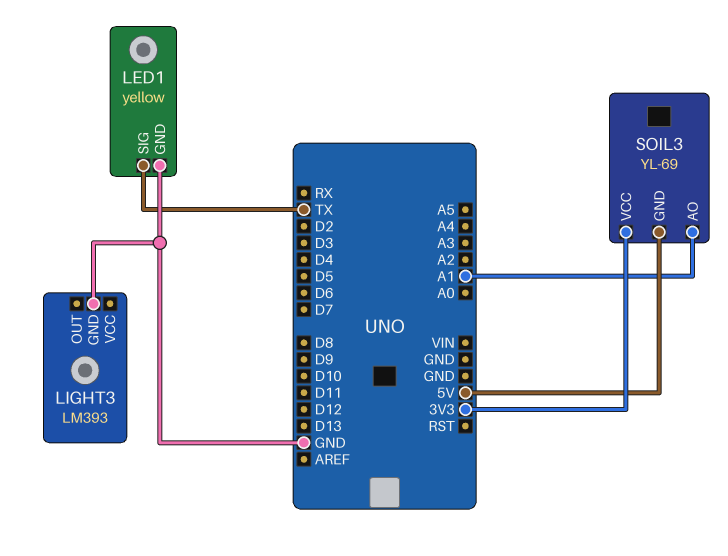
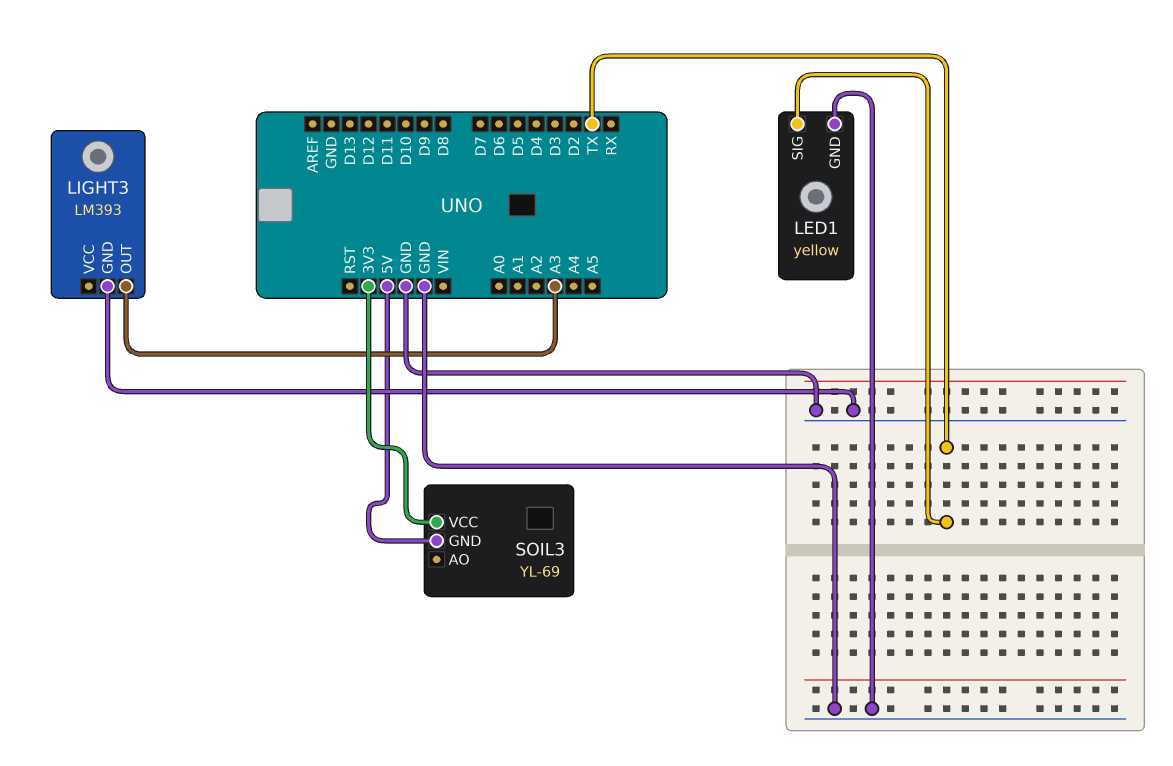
LIGHT3 pin OUT: none -> A3
SOIL3 pin AO: A1 -> none

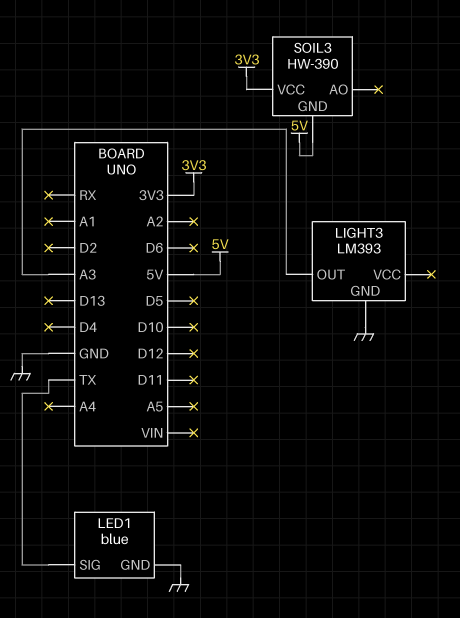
LED1: yellow -> blue
SOIL3: YL-69 -> HW-390

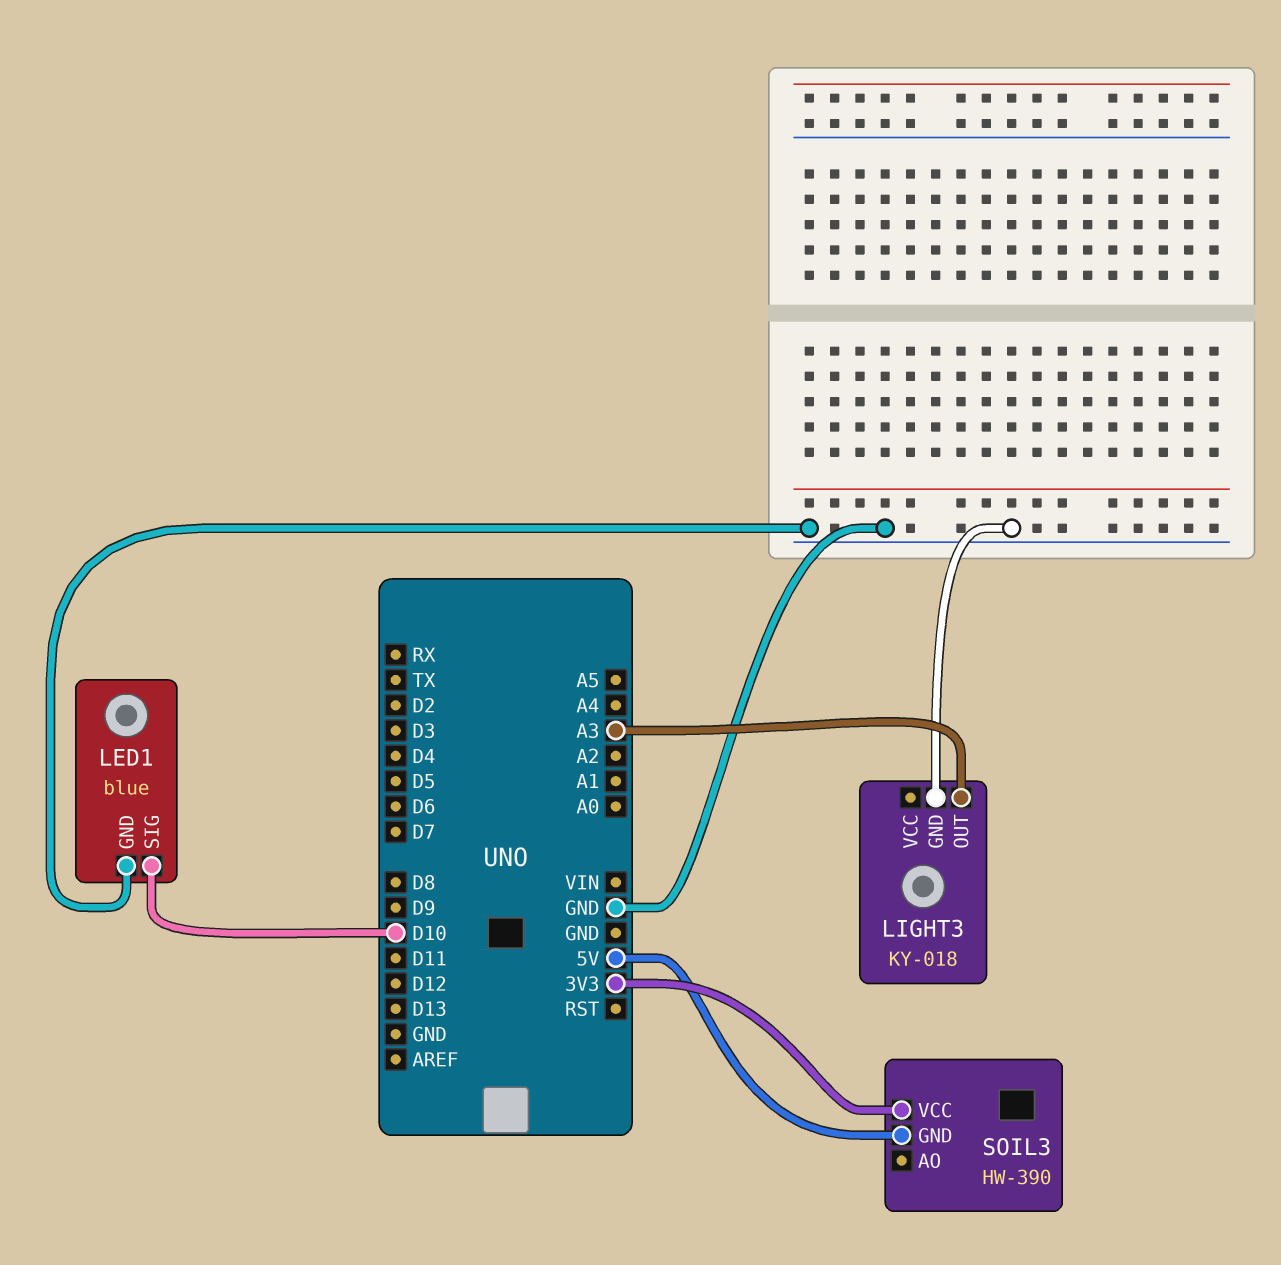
LED1 pin SIG: TX -> D10
LIGHT3: LM393 -> KY-018

